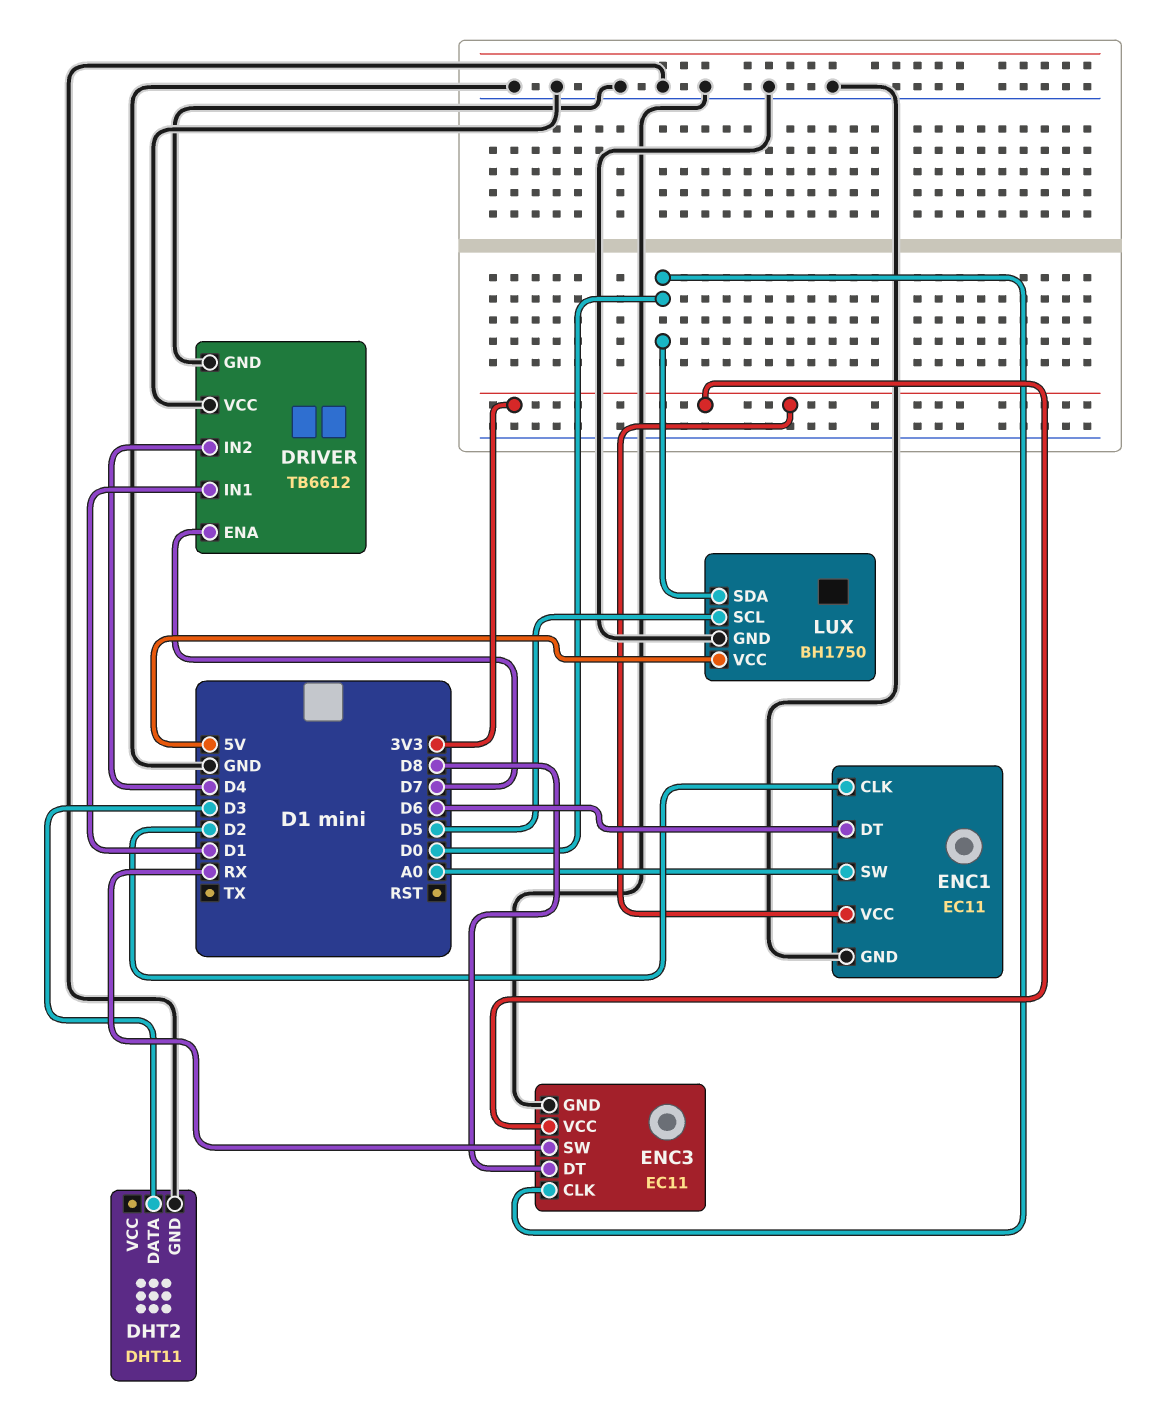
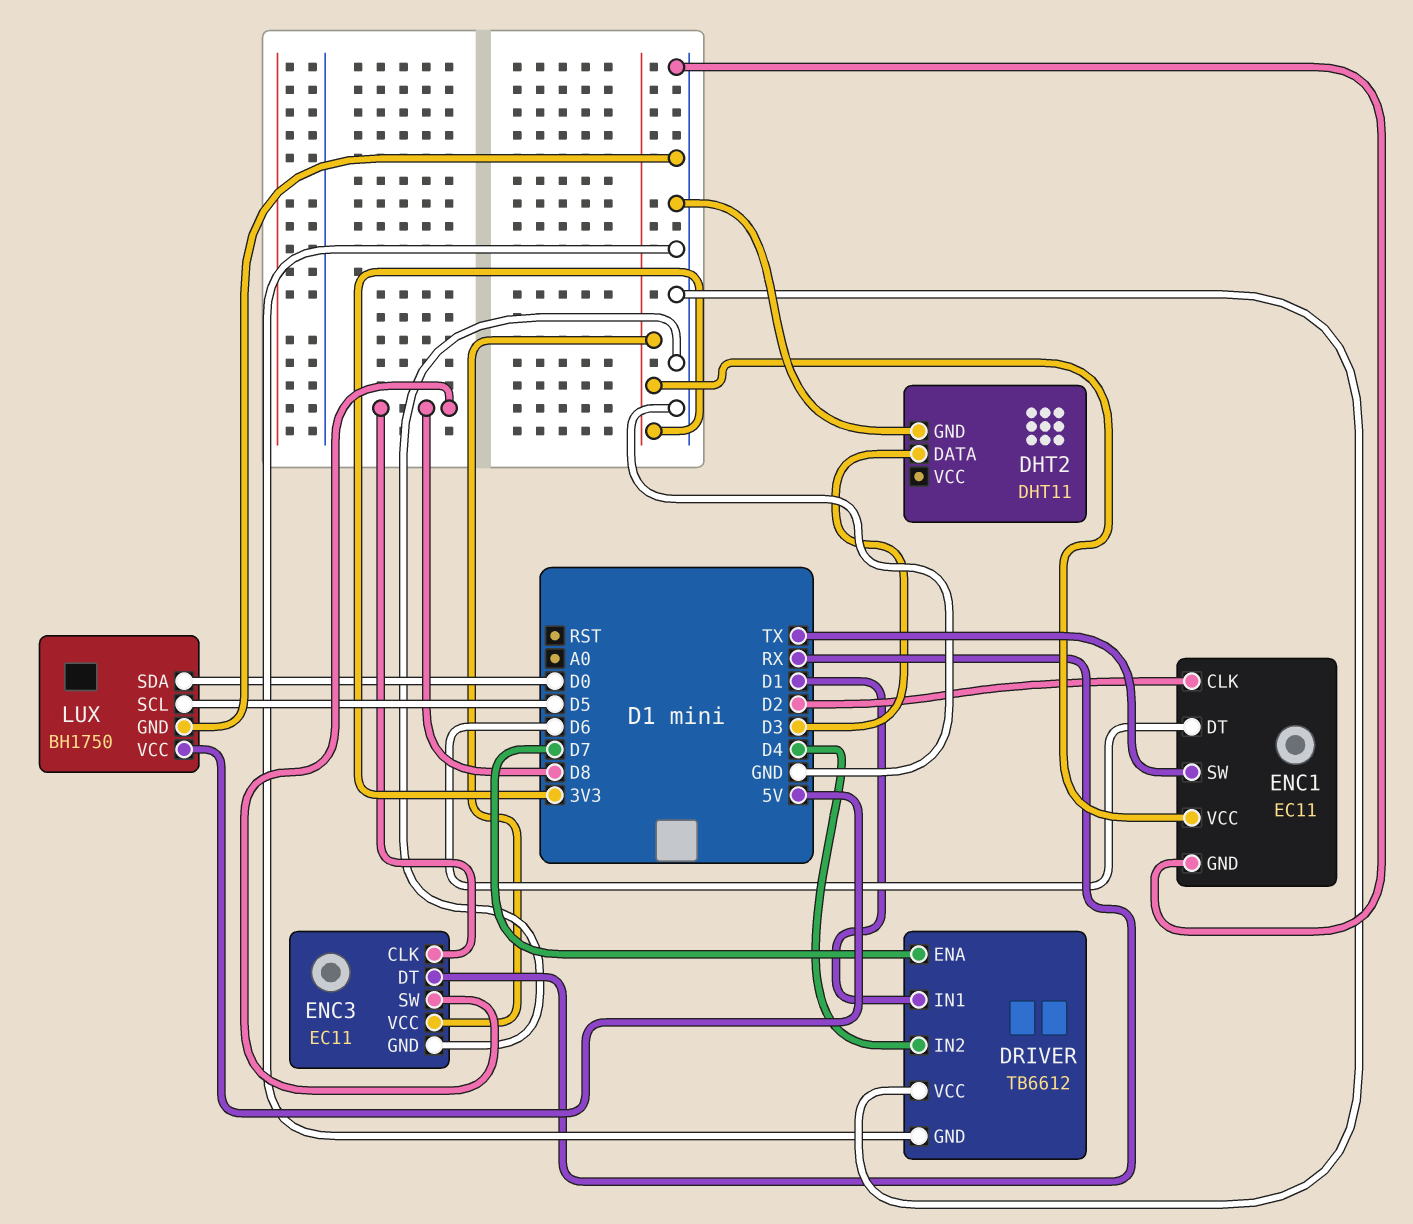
ENC1 pin SW: A0 -> TX
ENC3 pin CLK: D0 -> D8
ENC3 pin DT: D8 -> RX
ENC3 pin SW: RX -> D8

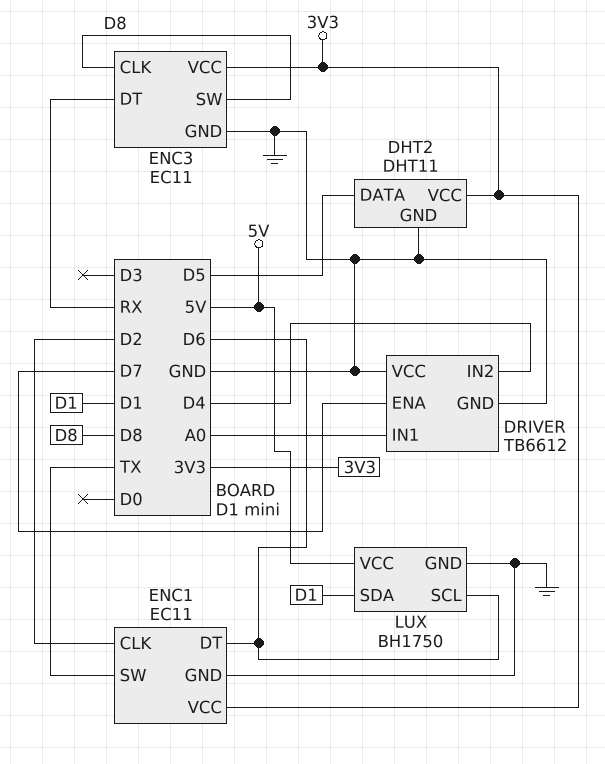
DHT2 pin DATA: D3 -> D5
DHT2 pin VCC: none -> 3V3
DRIVER pin IN1: D1 -> A0
LUX pin SCL: D5 -> D6
LUX pin SDA: D0 -> D1

